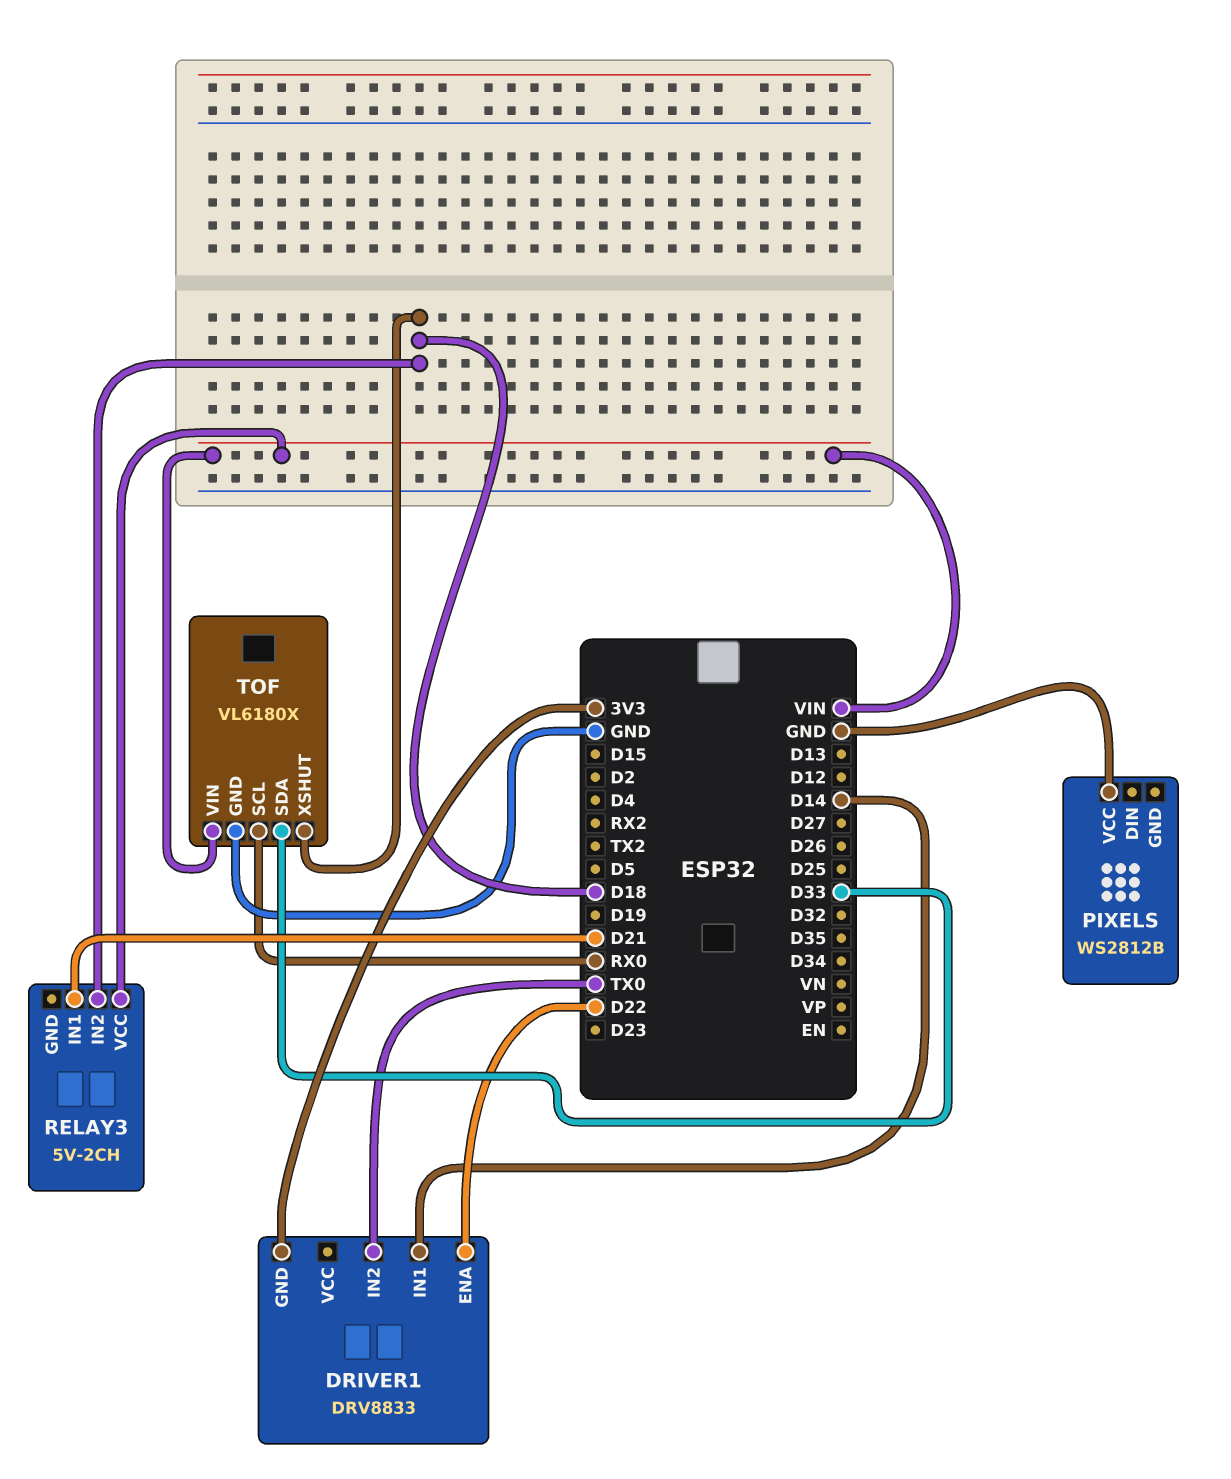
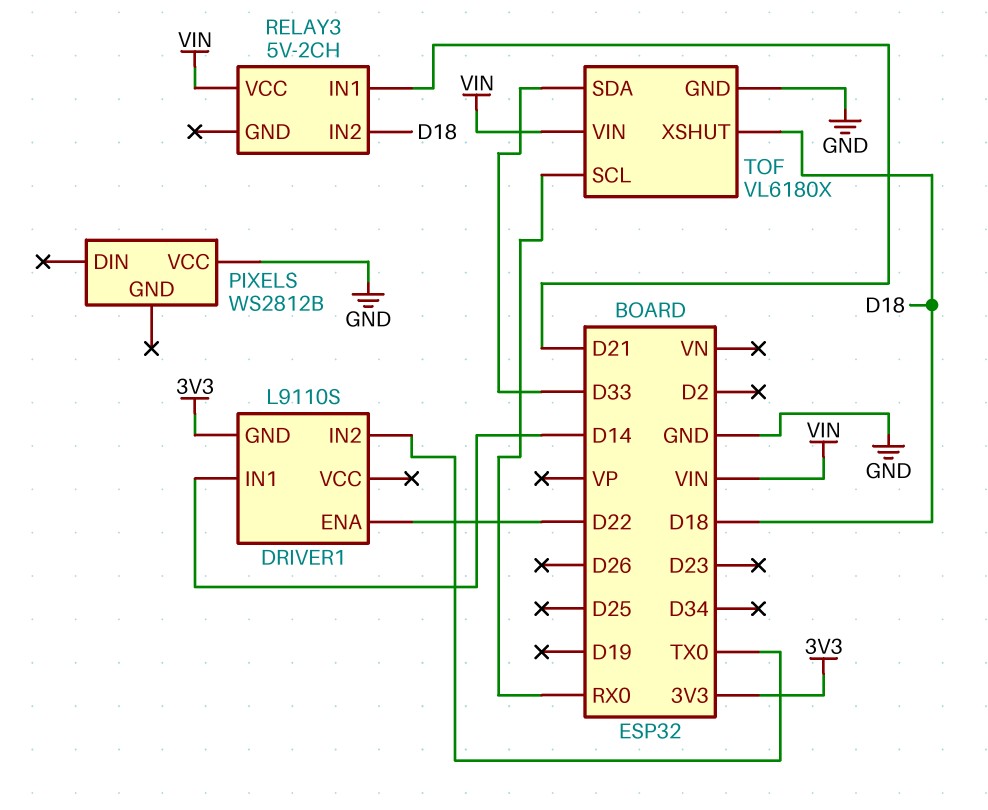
DRIVER1: DRV8833 -> L9110S

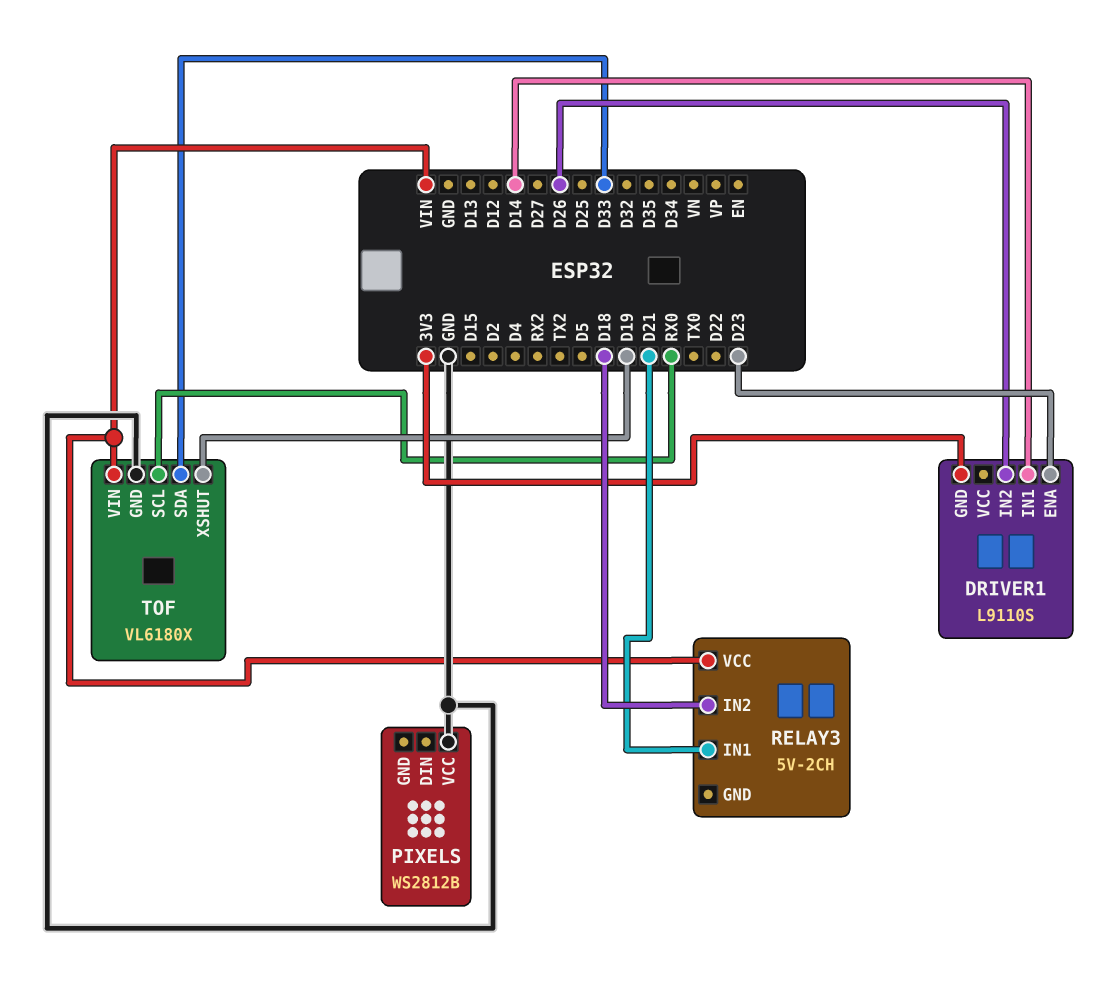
DRIVER1 pin ENA: D22 -> D23
DRIVER1 pin IN2: TX0 -> D26
TOF pin XSHUT: D18 -> D19

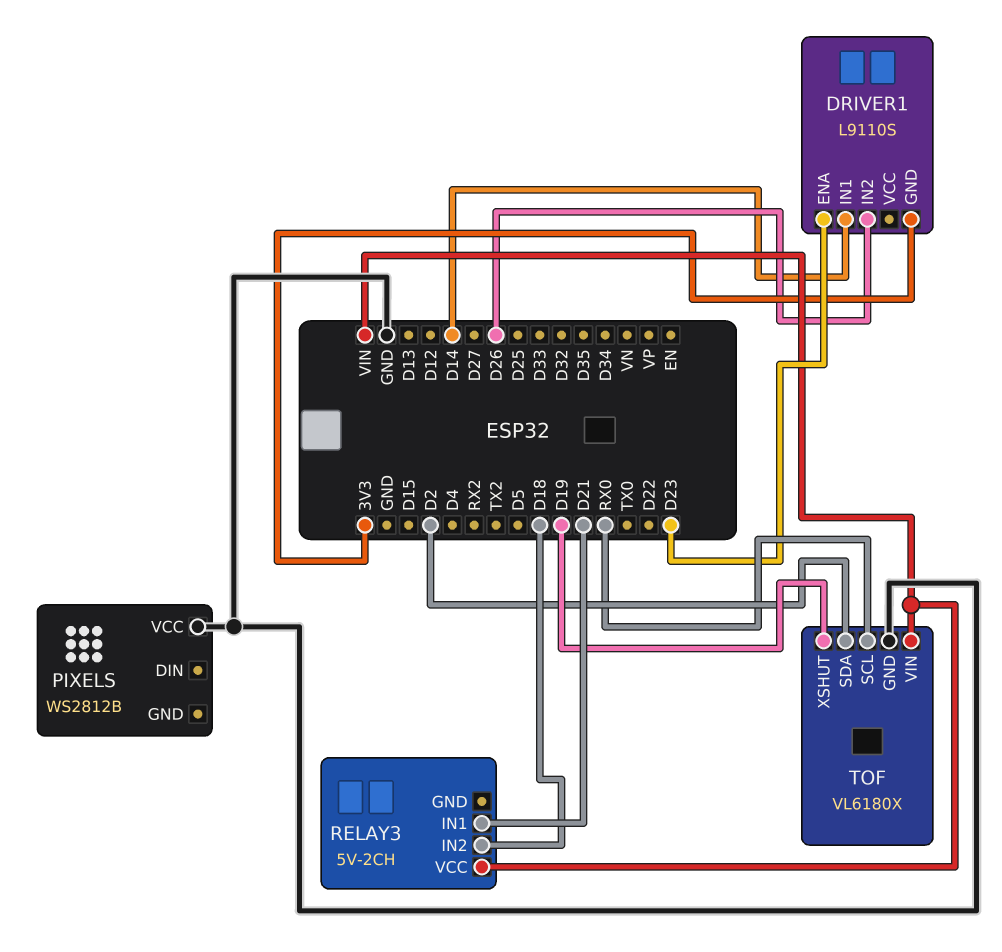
TOF pin SDA: D33 -> D2

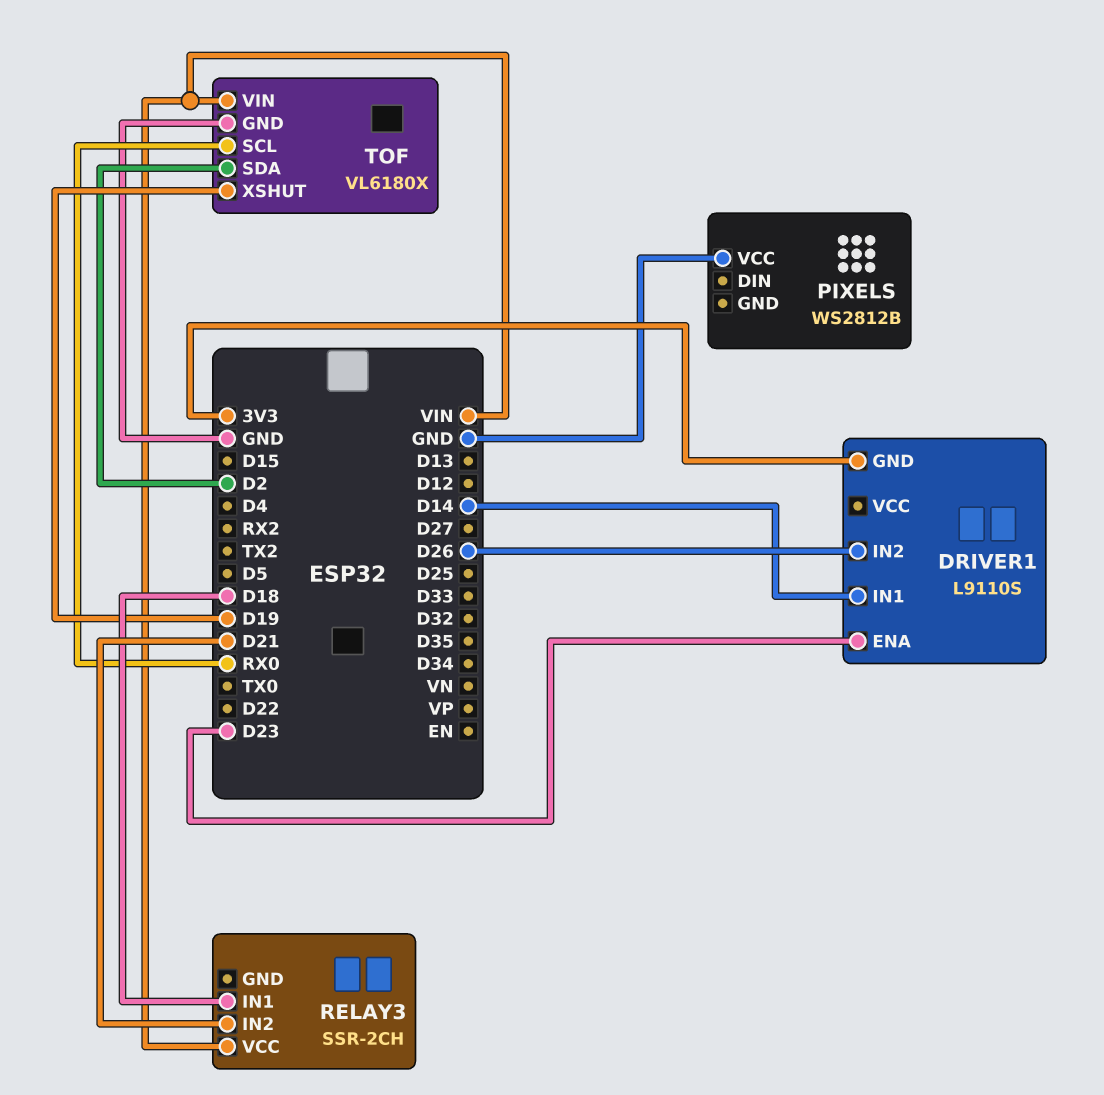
RELAY3: 5V-2CH -> SSR-2CH
RELAY3 pin IN1: D21 -> D18
RELAY3 pin IN2: D18 -> D21

